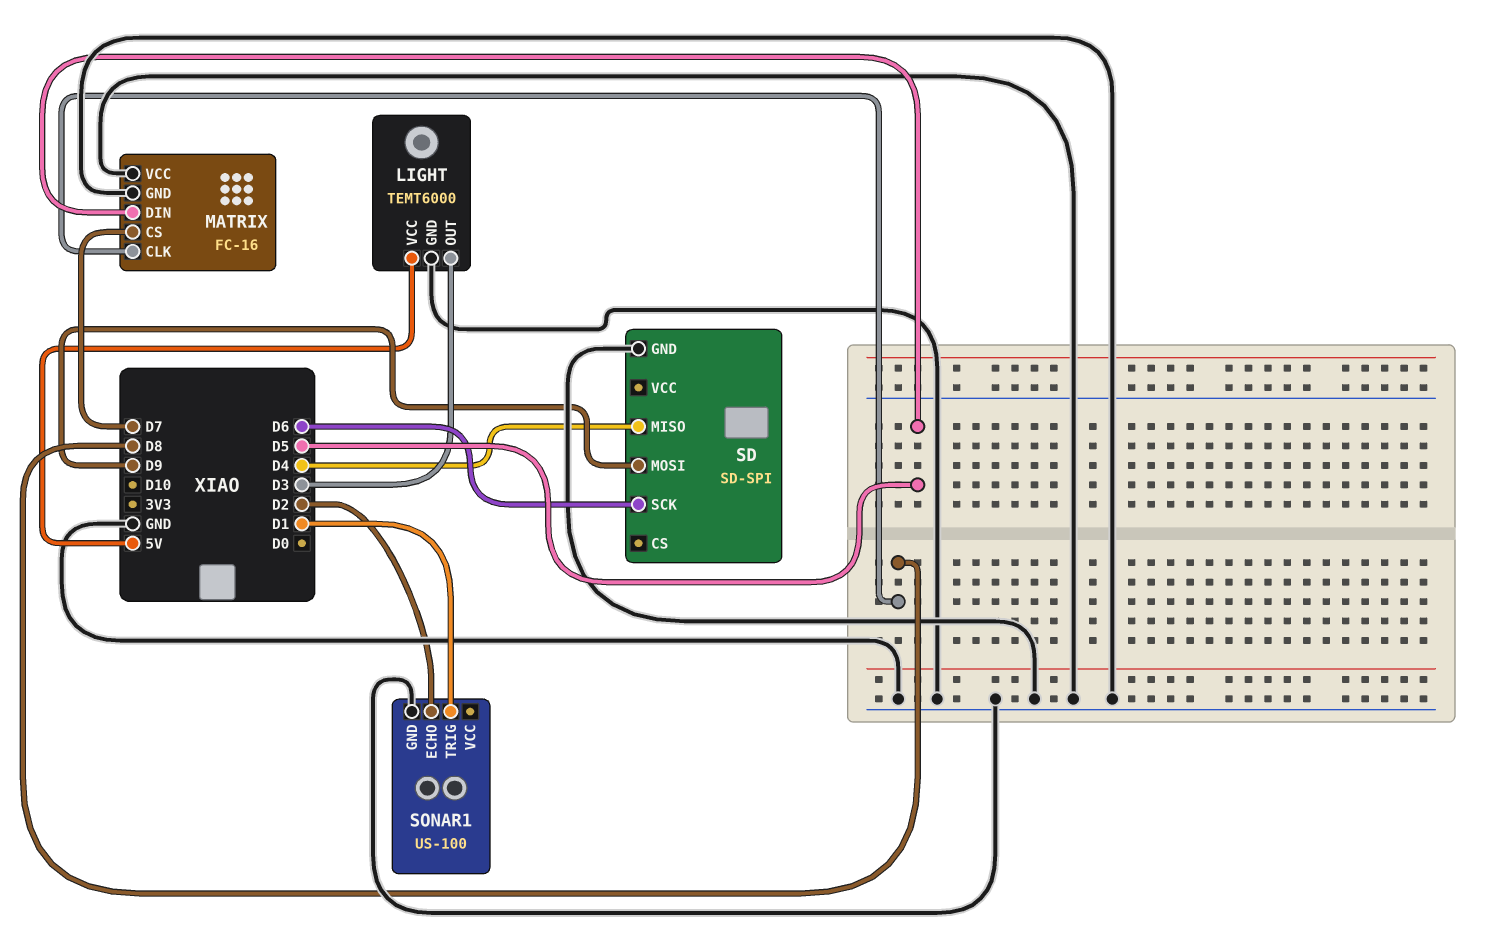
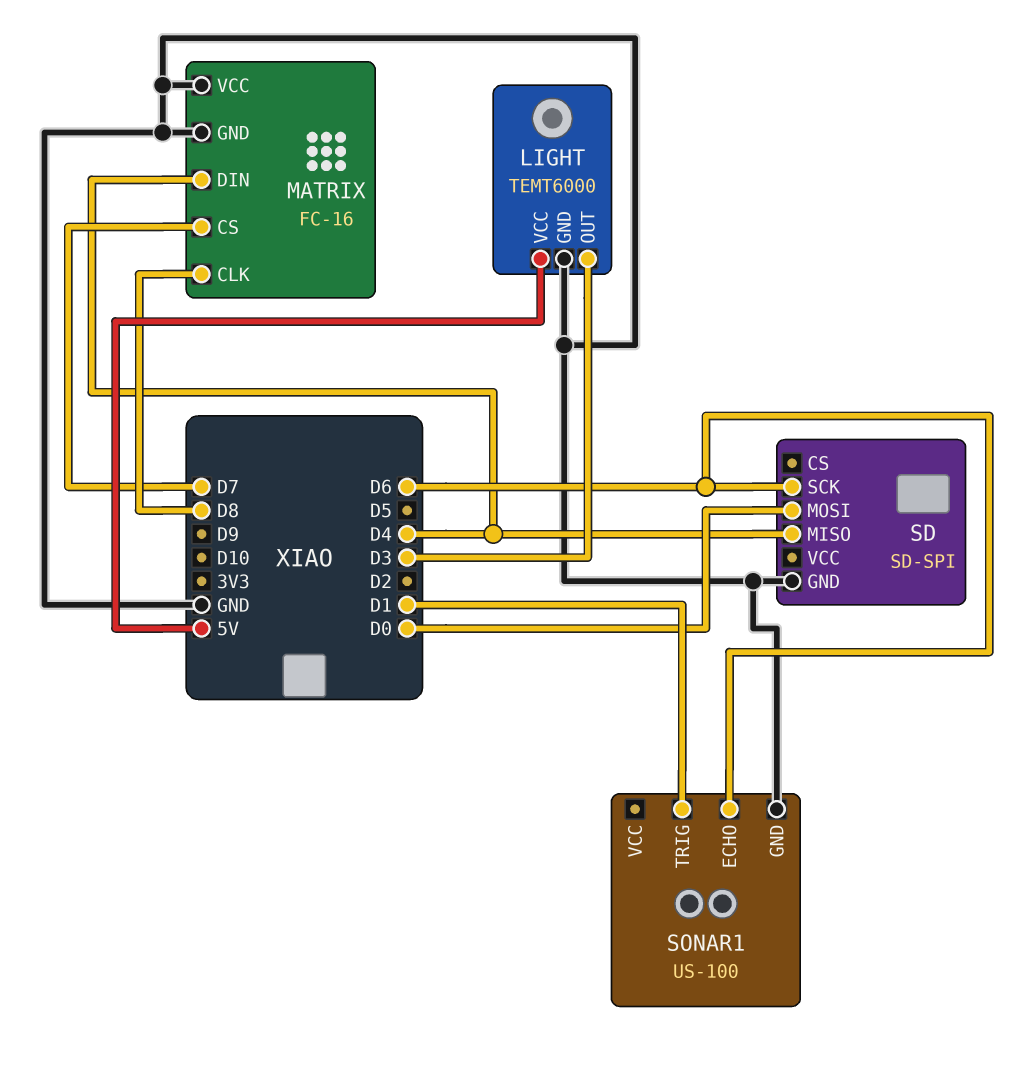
MATRIX pin DIN: D5 -> D4
SD pin MOSI: D9 -> D0
SONAR1 pin ECHO: D2 -> D6

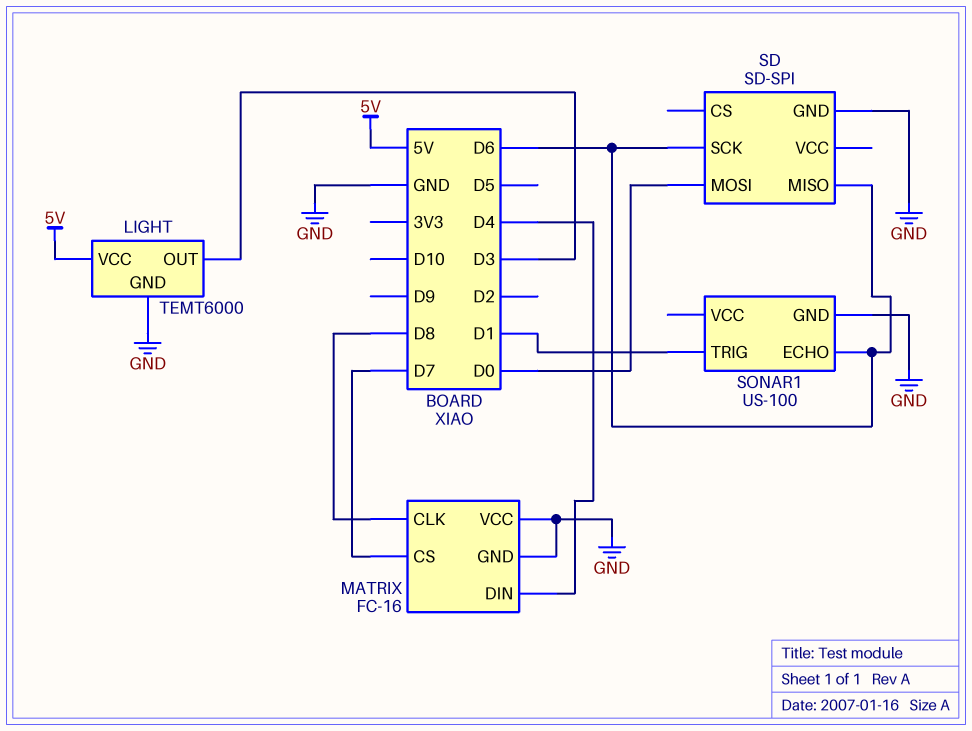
SD pin MISO: D4 -> D6

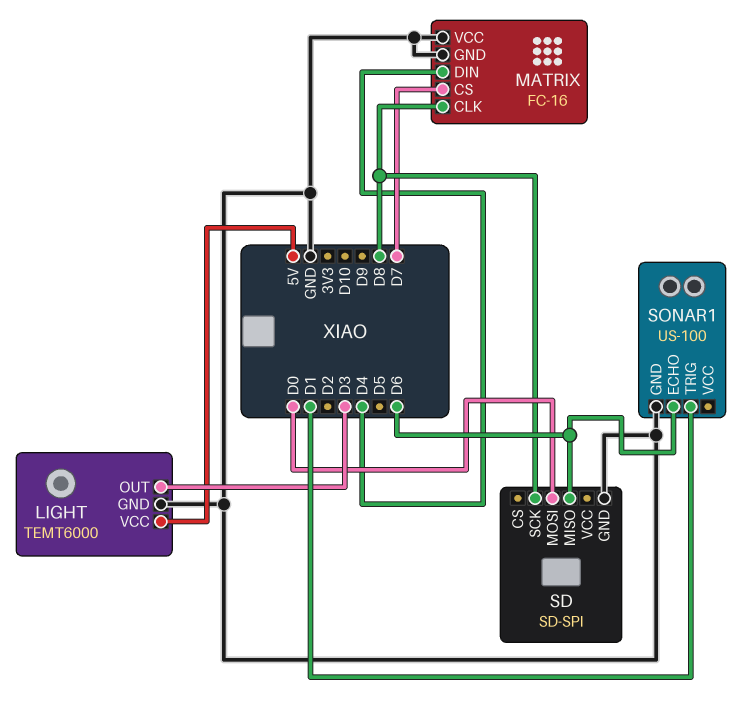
SD pin SCK: D6 -> D8

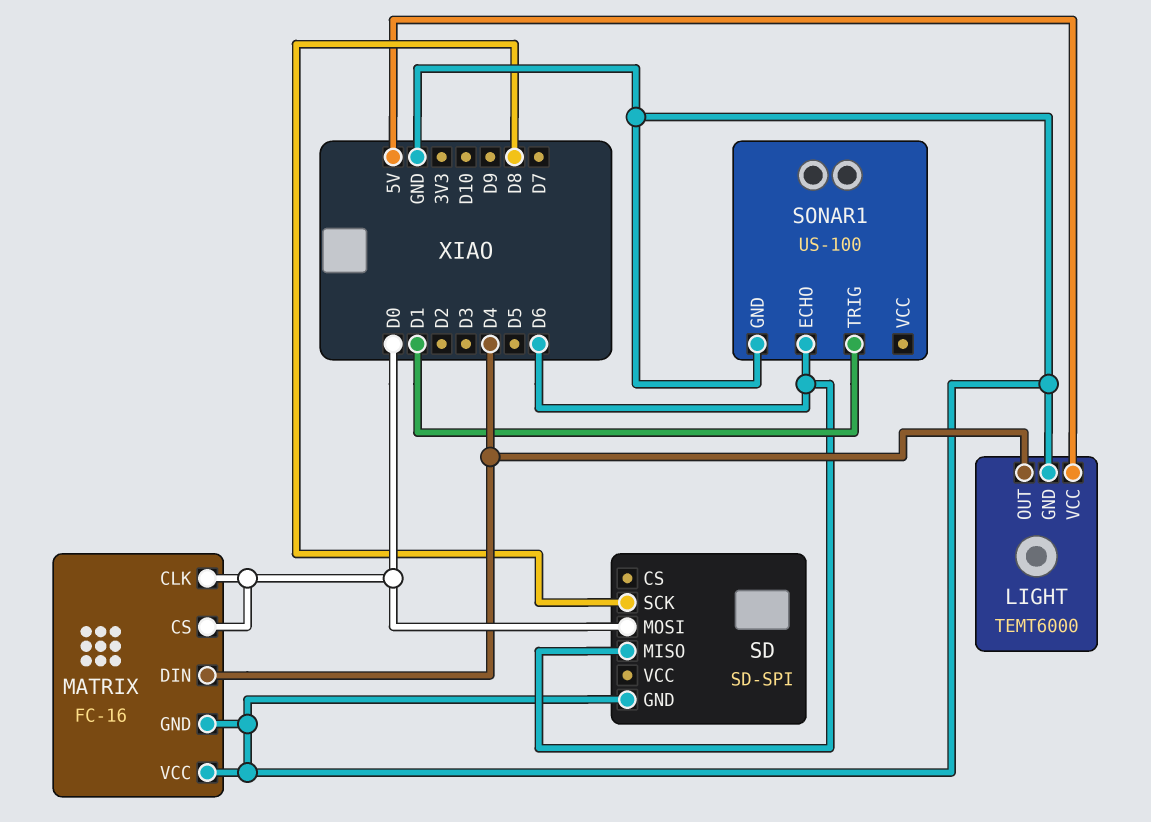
LIGHT pin OUT: D3 -> D4
MATRIX pin CLK: D8 -> D0
MATRIX pin CS: D7 -> D0

